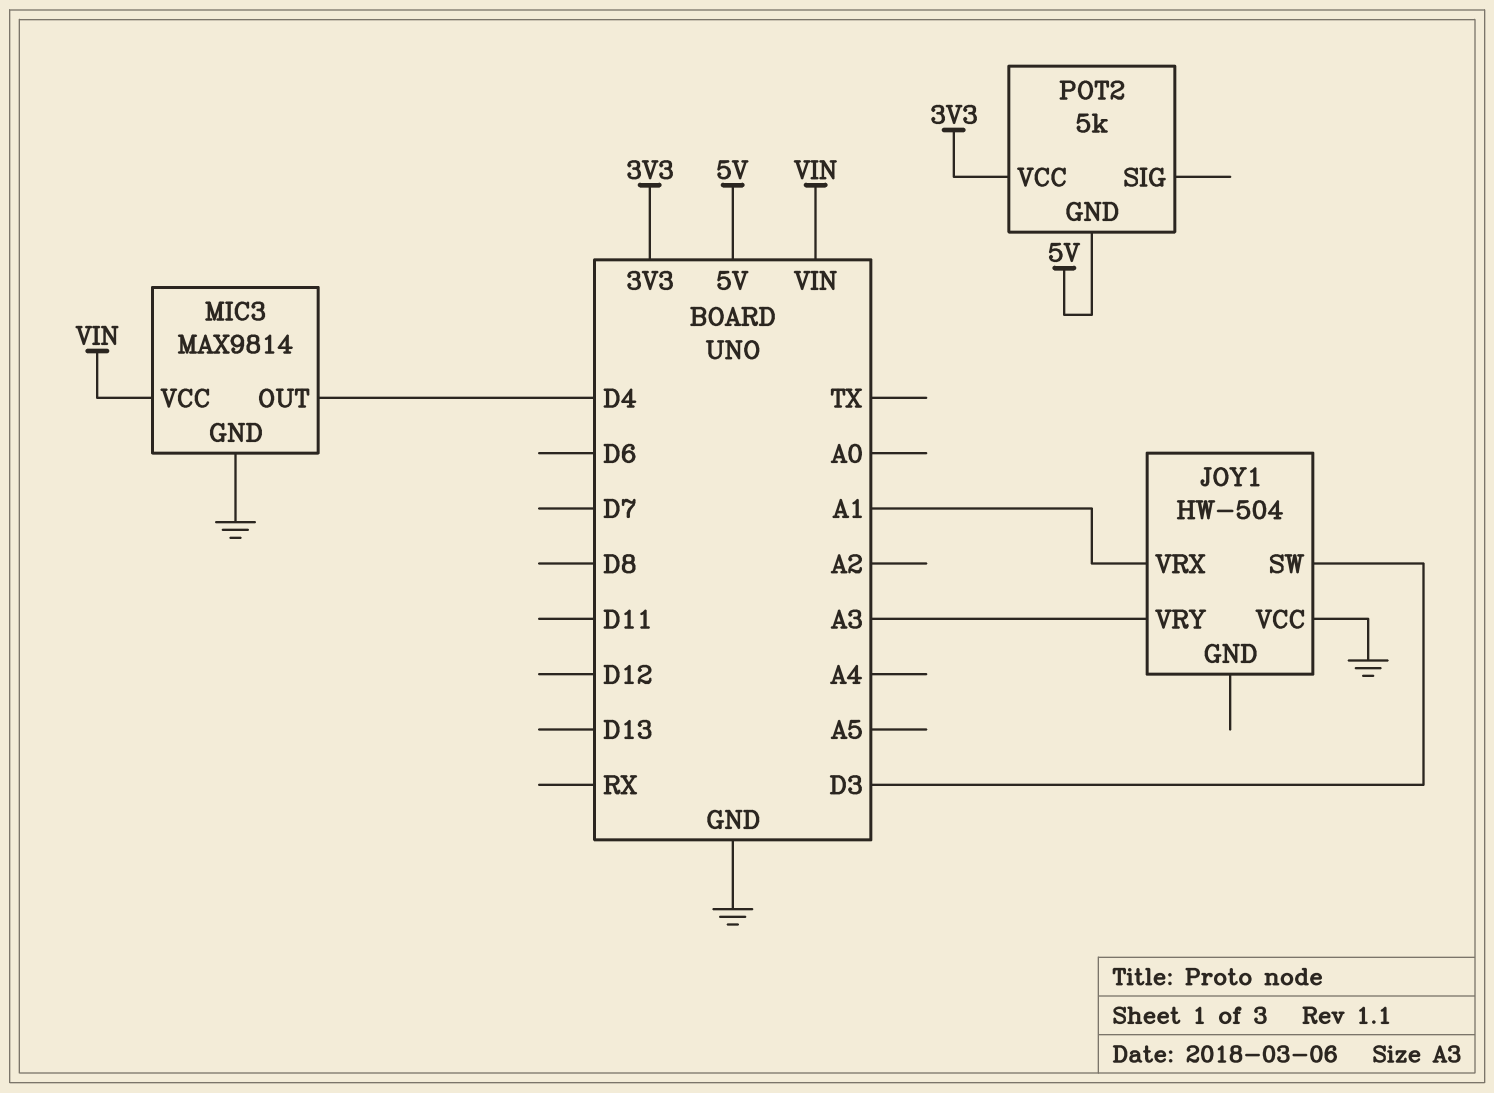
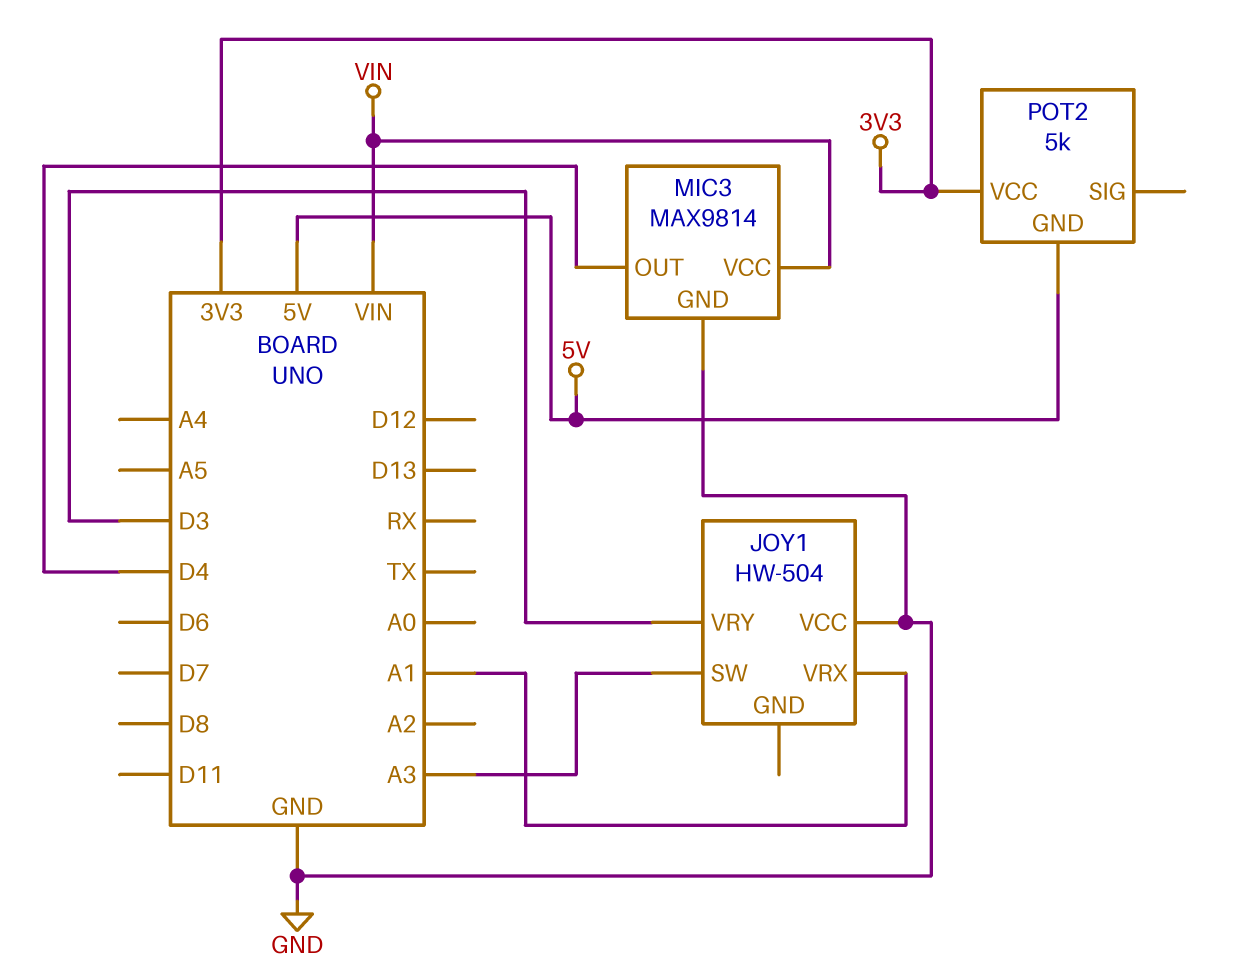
JOY1 pin SW: D3 -> A3
JOY1 pin VRY: A3 -> D3

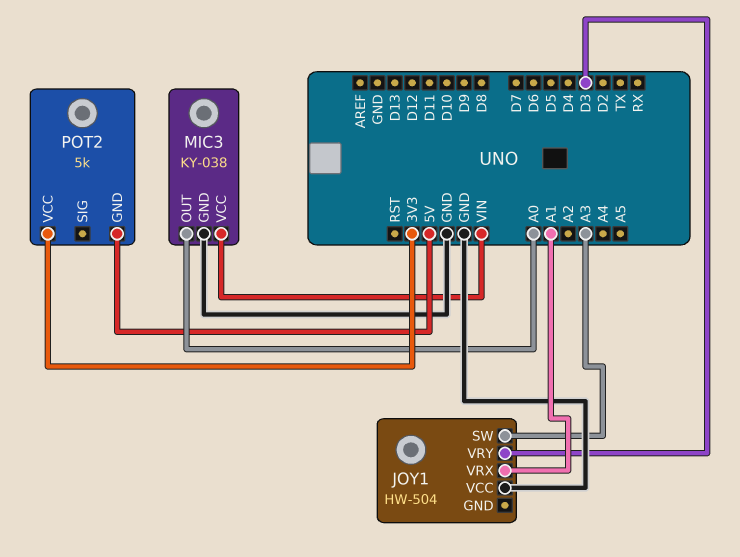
MIC3: MAX9814 -> KY-038
MIC3 pin OUT: D4 -> A0

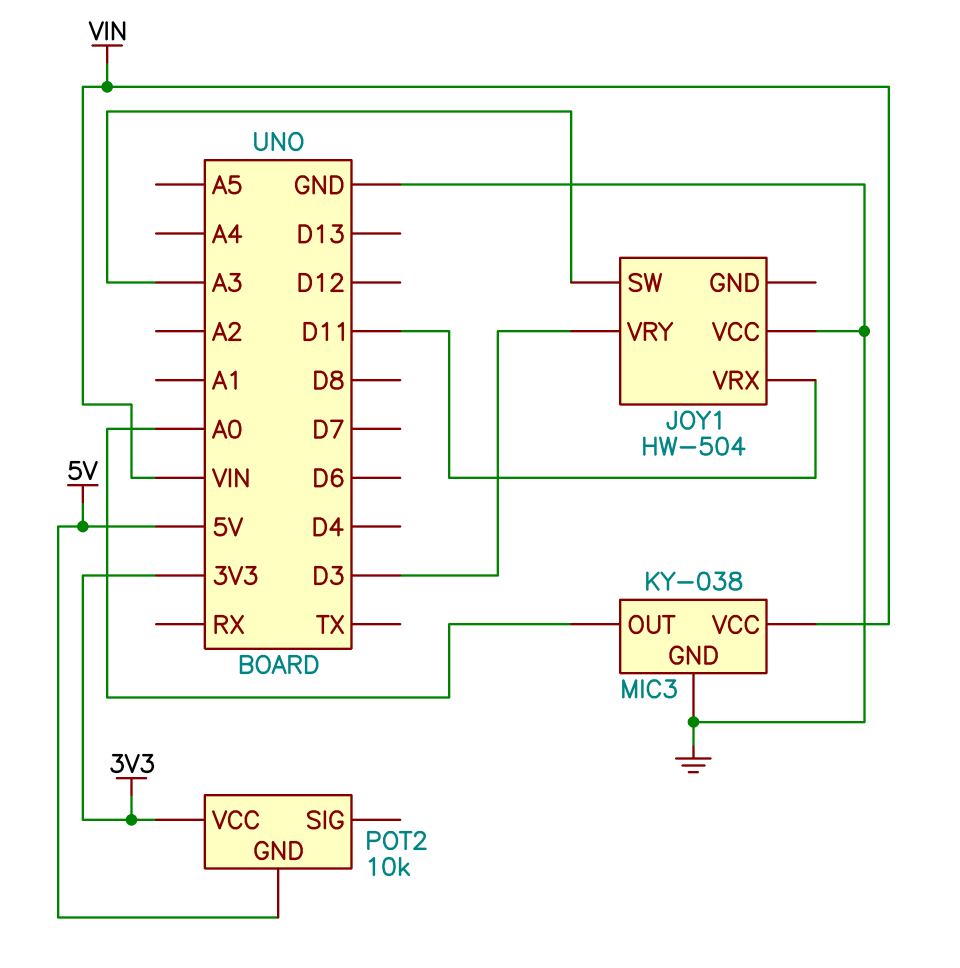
JOY1 pin VRX: A1 -> D11
POT2: 5k -> 10k

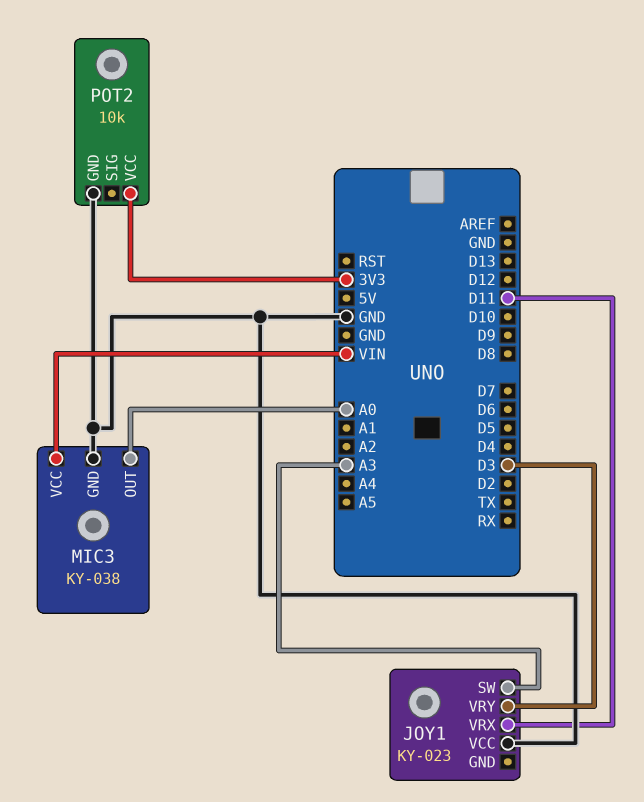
JOY1: HW-504 -> KY-023
POT2 pin GND: 5V -> GND

